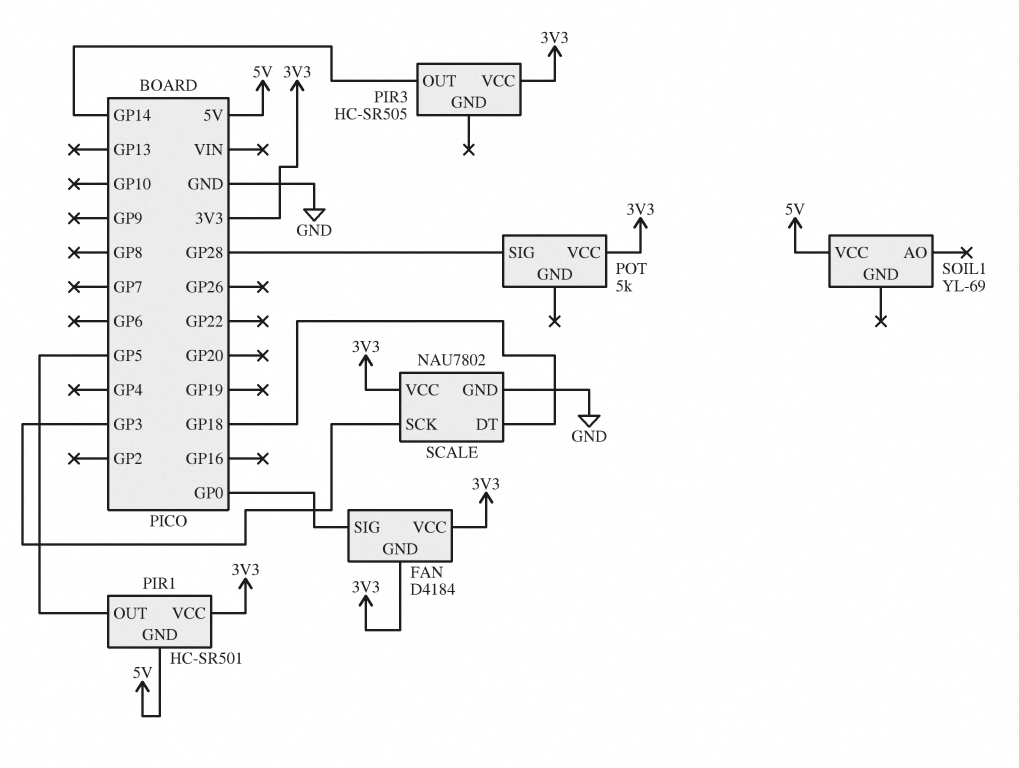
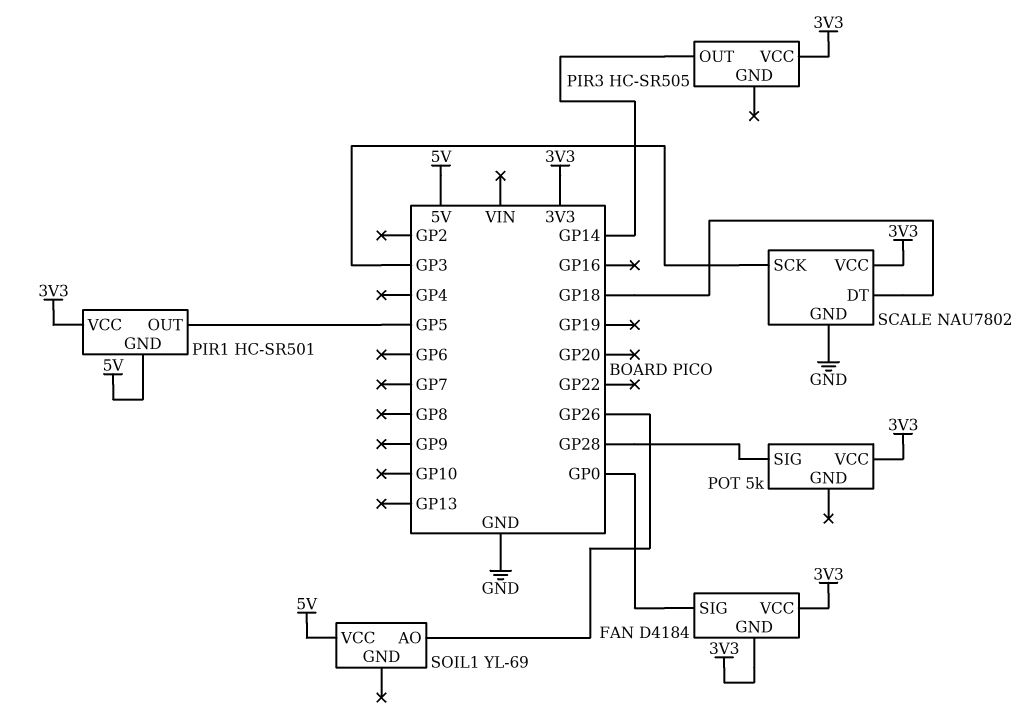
SOIL1 pin AO: none -> GP26

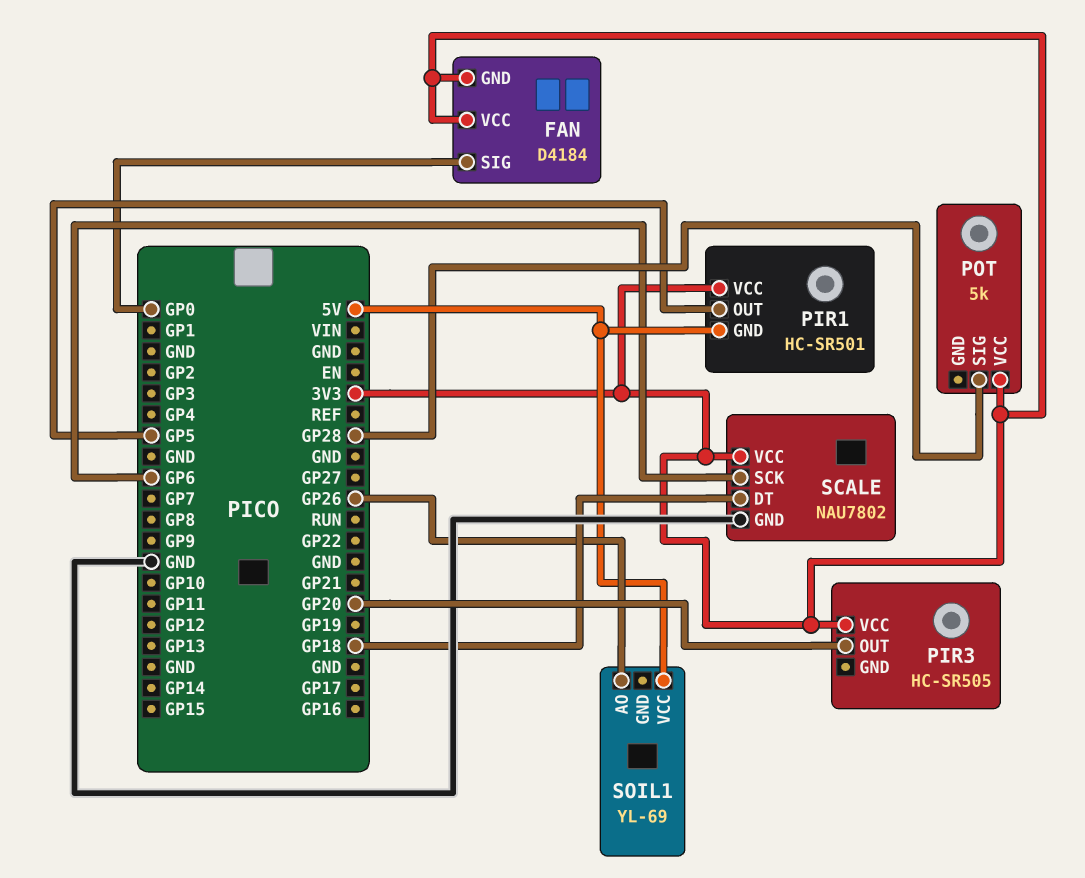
PIR3 pin OUT: GP14 -> GP20
SCALE pin SCK: GP3 -> GP6

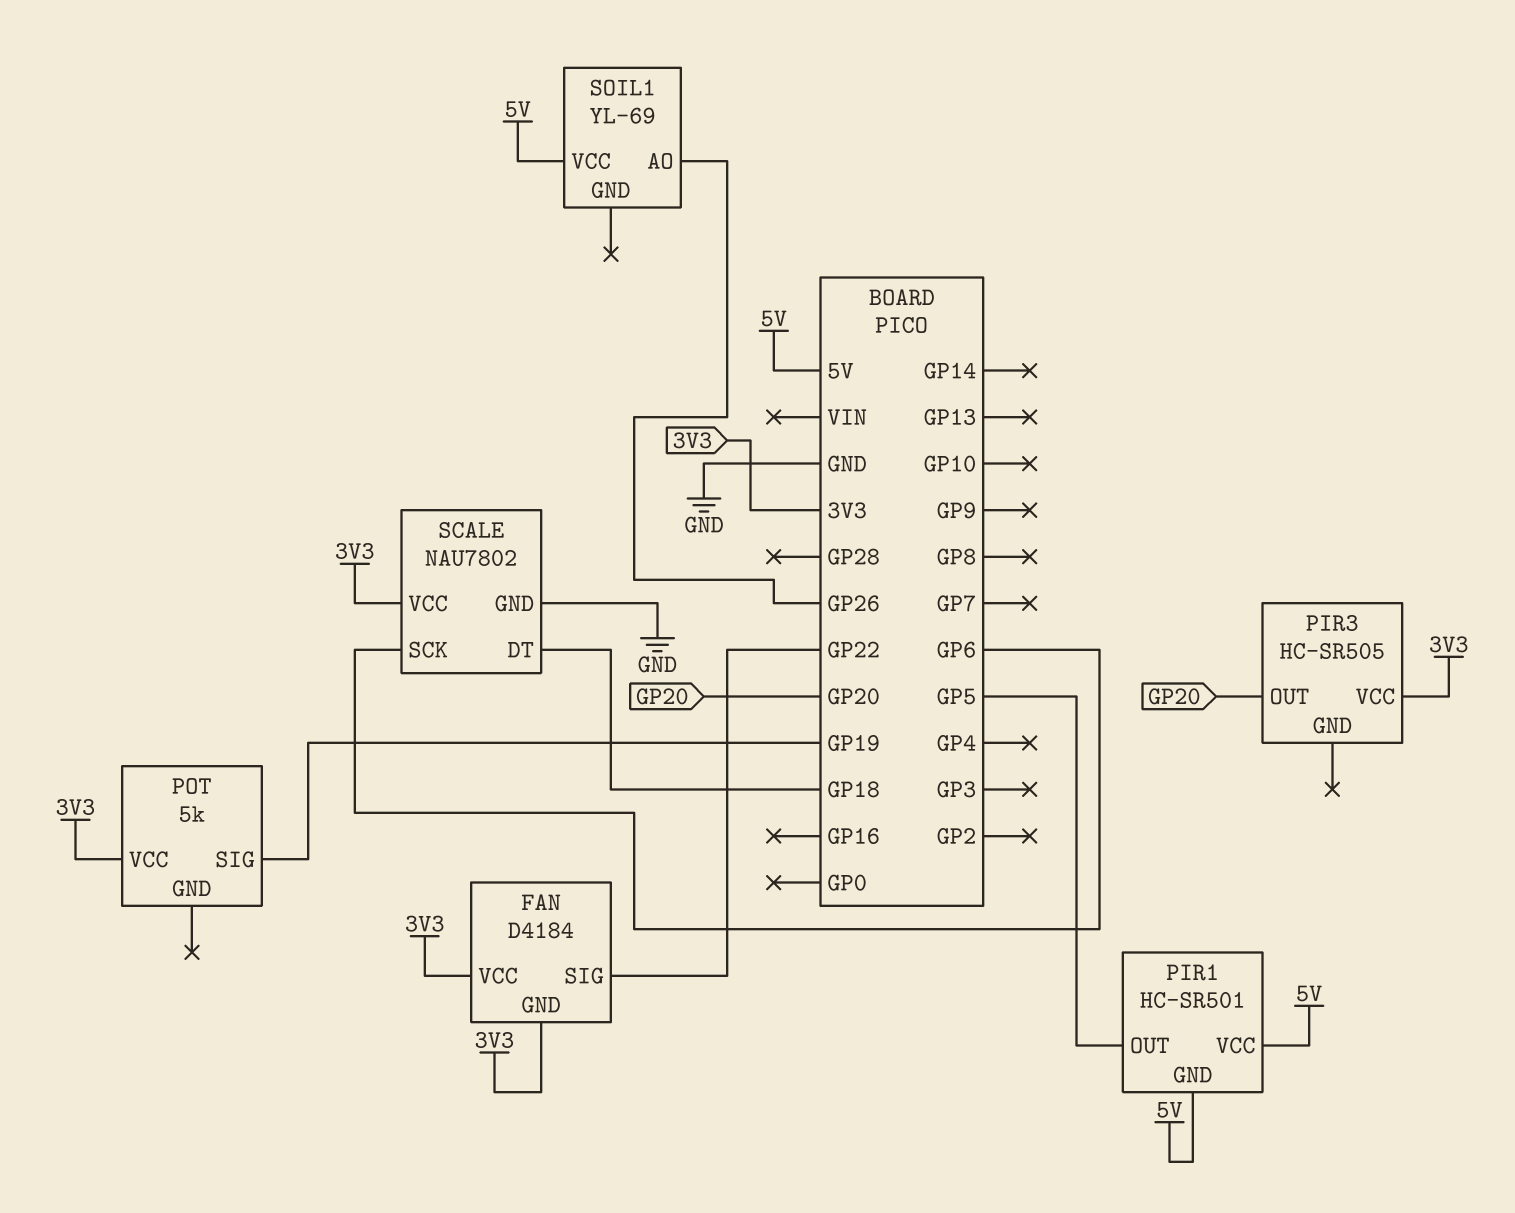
FAN pin SIG: GP0 -> GP22
PIR1 pin VCC: 3V3 -> 5V
POT pin SIG: GP28 -> GP19

